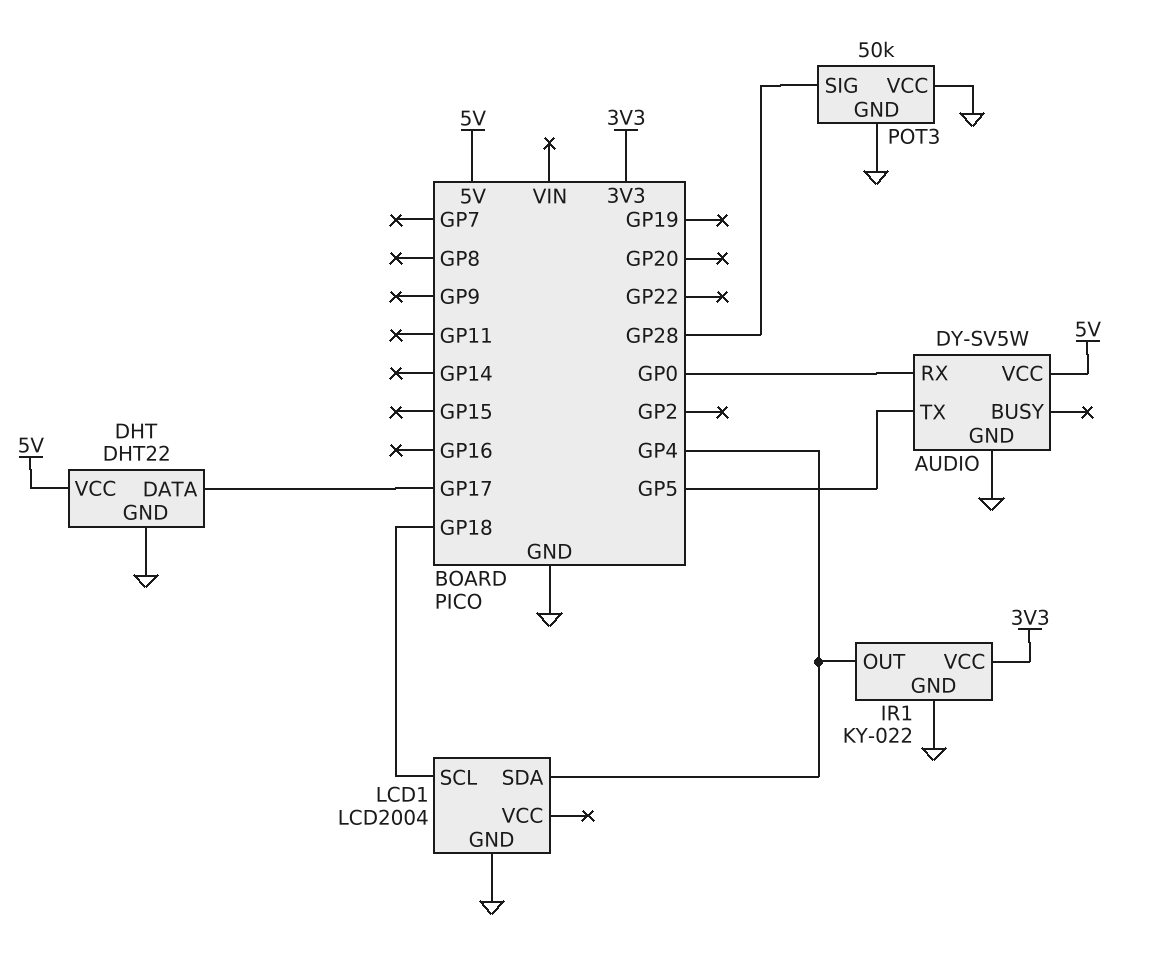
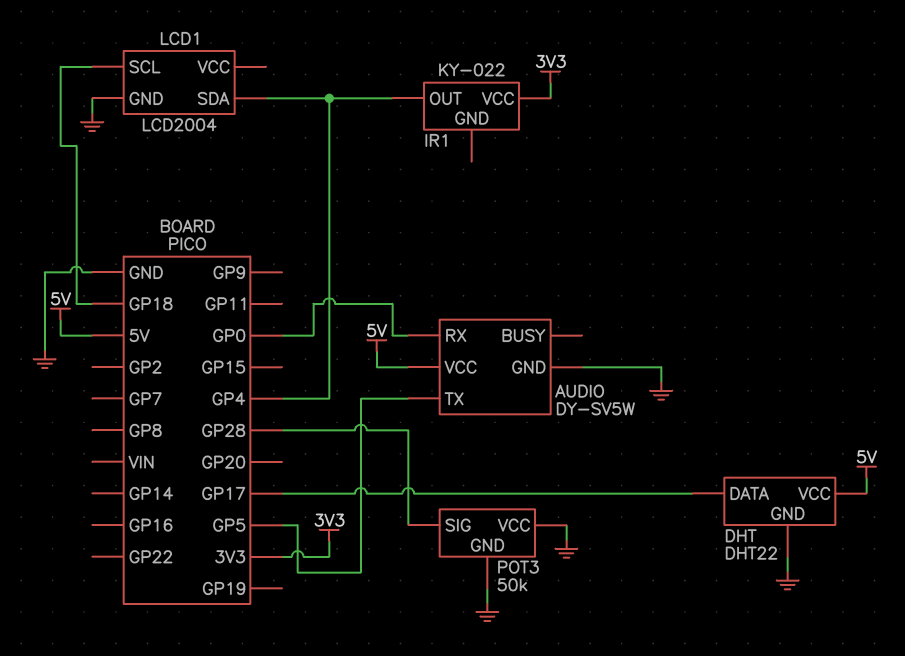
IR1 pin GND: GND -> none

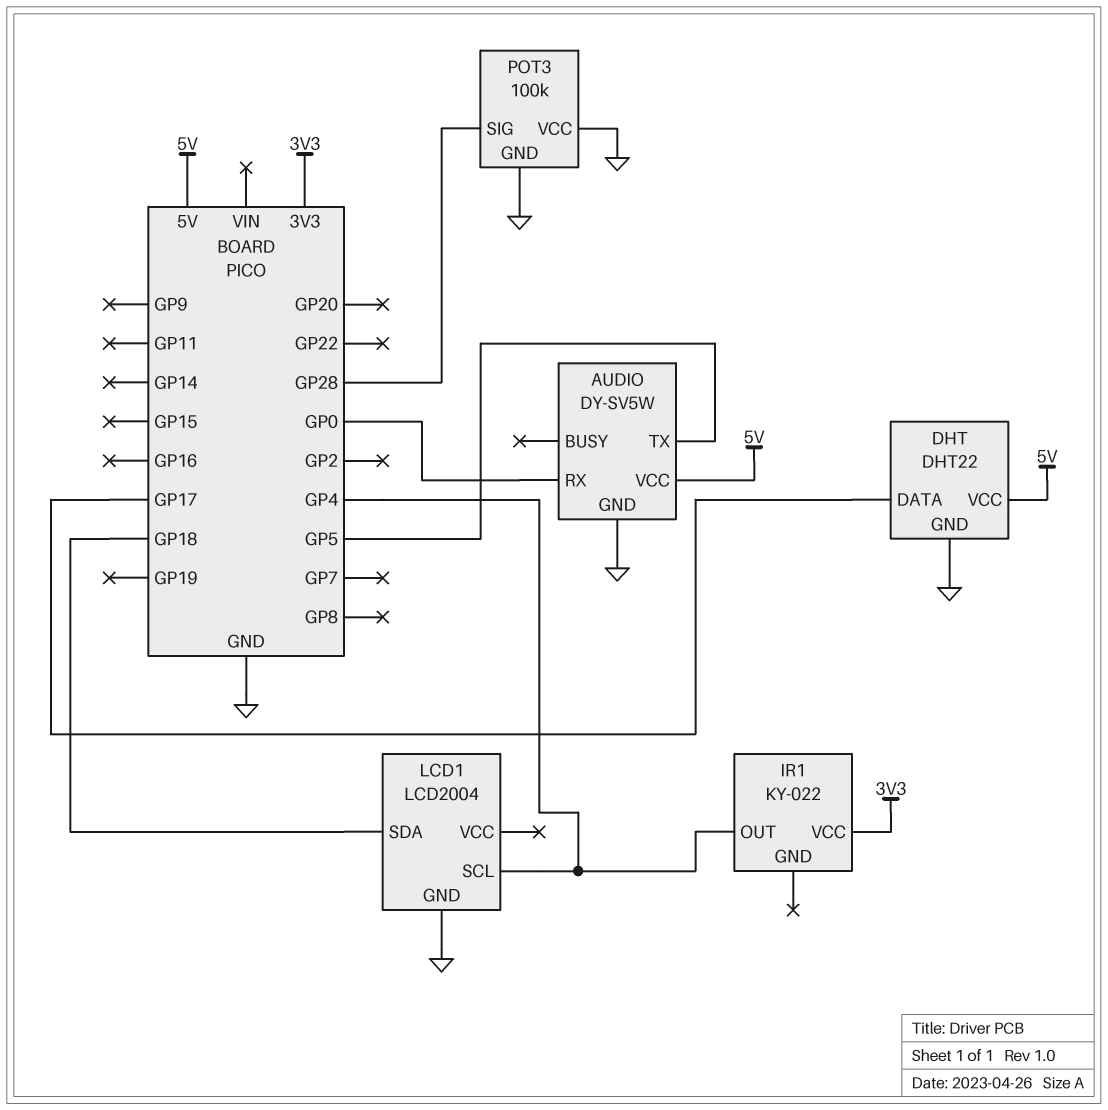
LCD1 pin SCL: GP18 -> GP4
LCD1 pin SDA: GP4 -> GP18
POT3: 50k -> 100k

